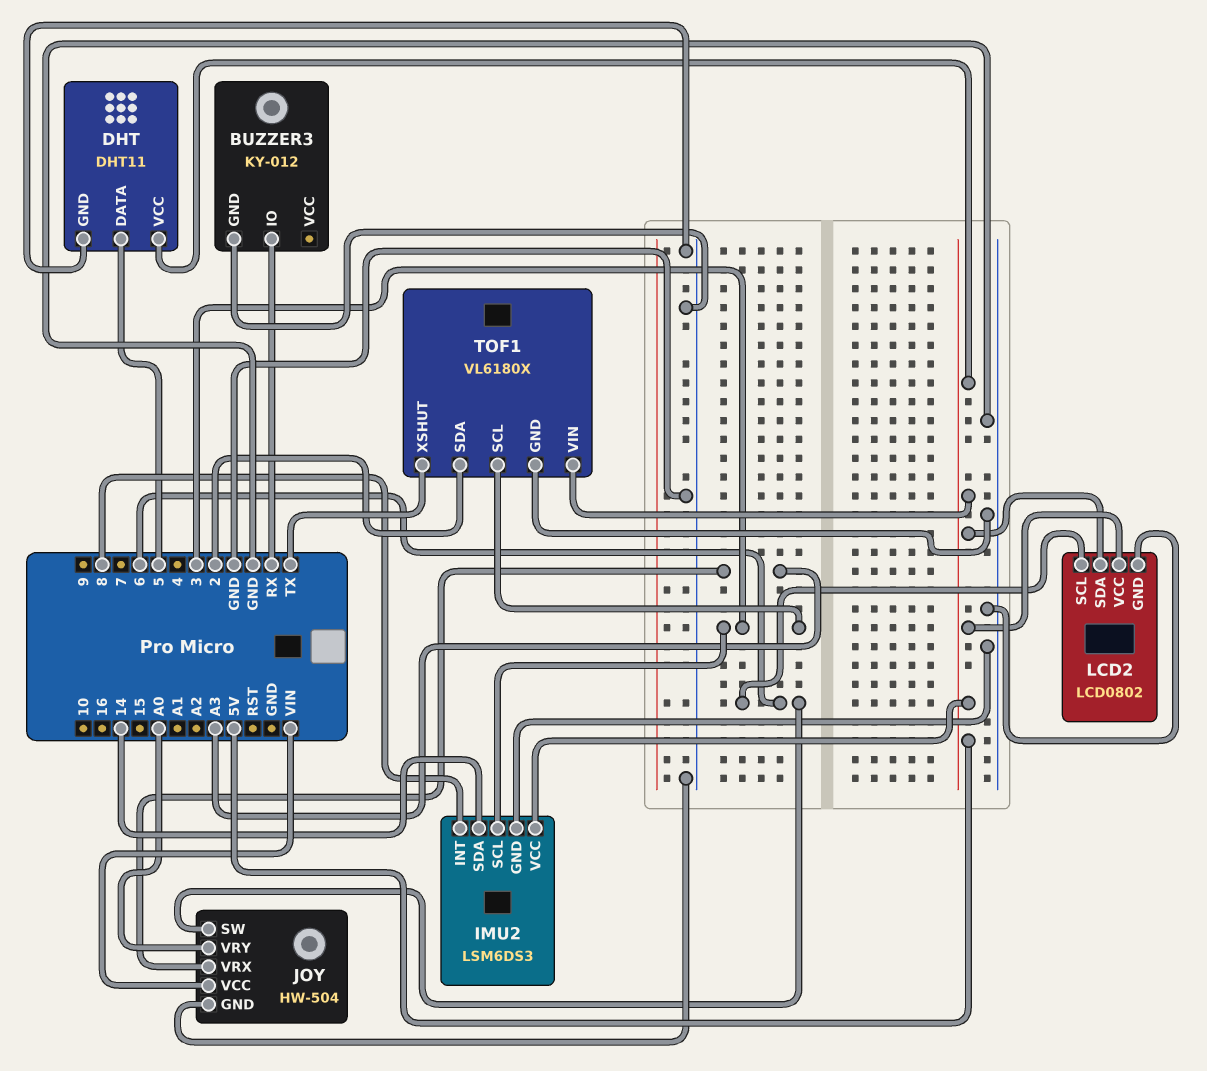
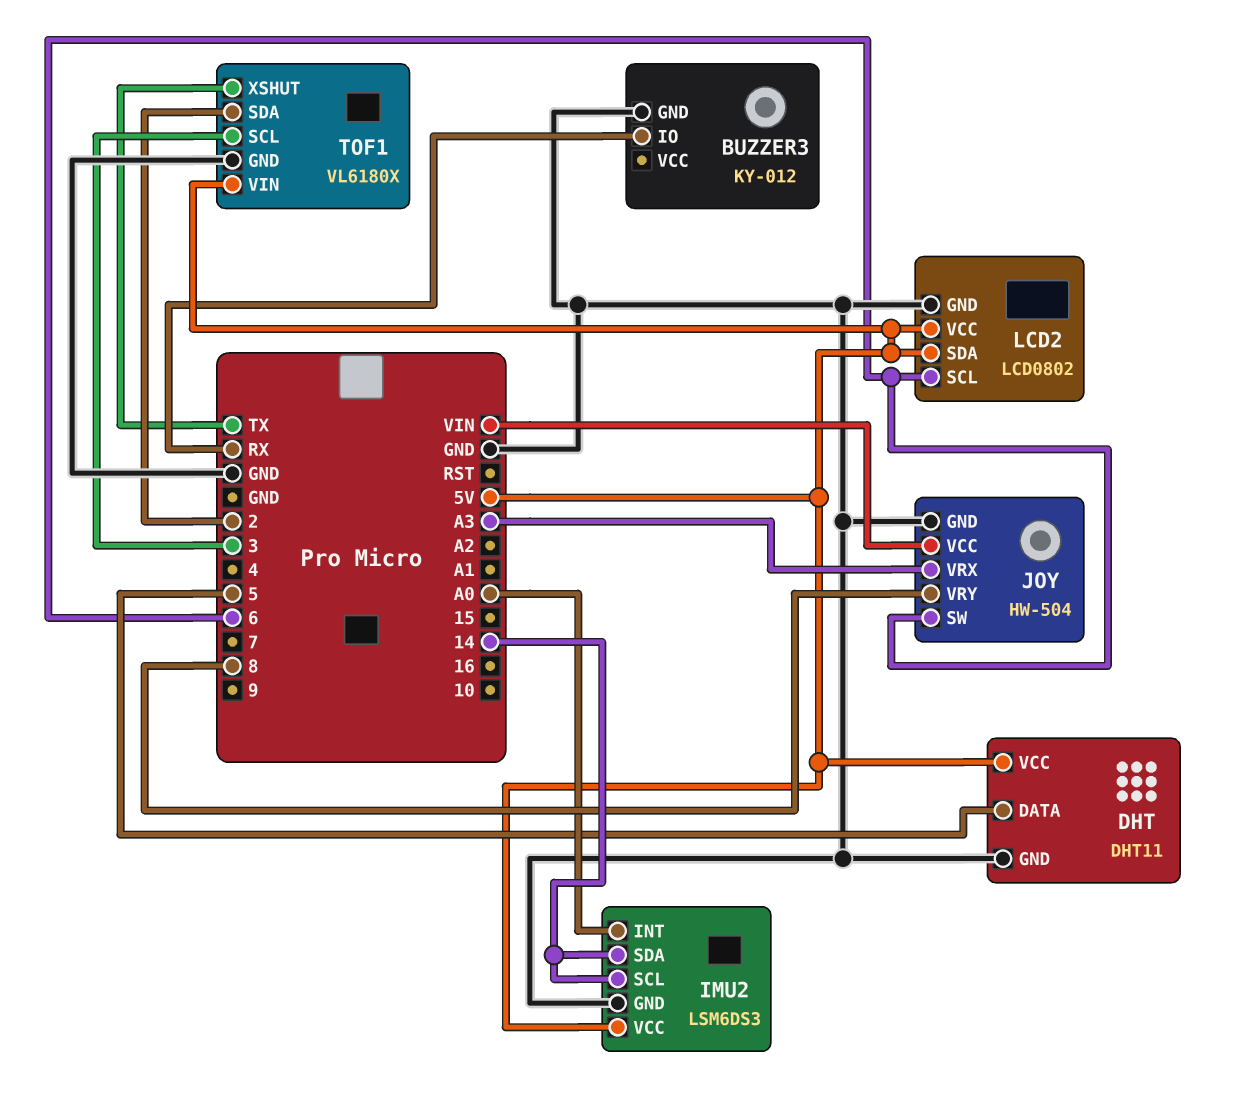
IMU2 pin INT: 8 -> A0
IMU2 pin SCL: 3 -> 14
JOY pin VRY: A0 -> 8

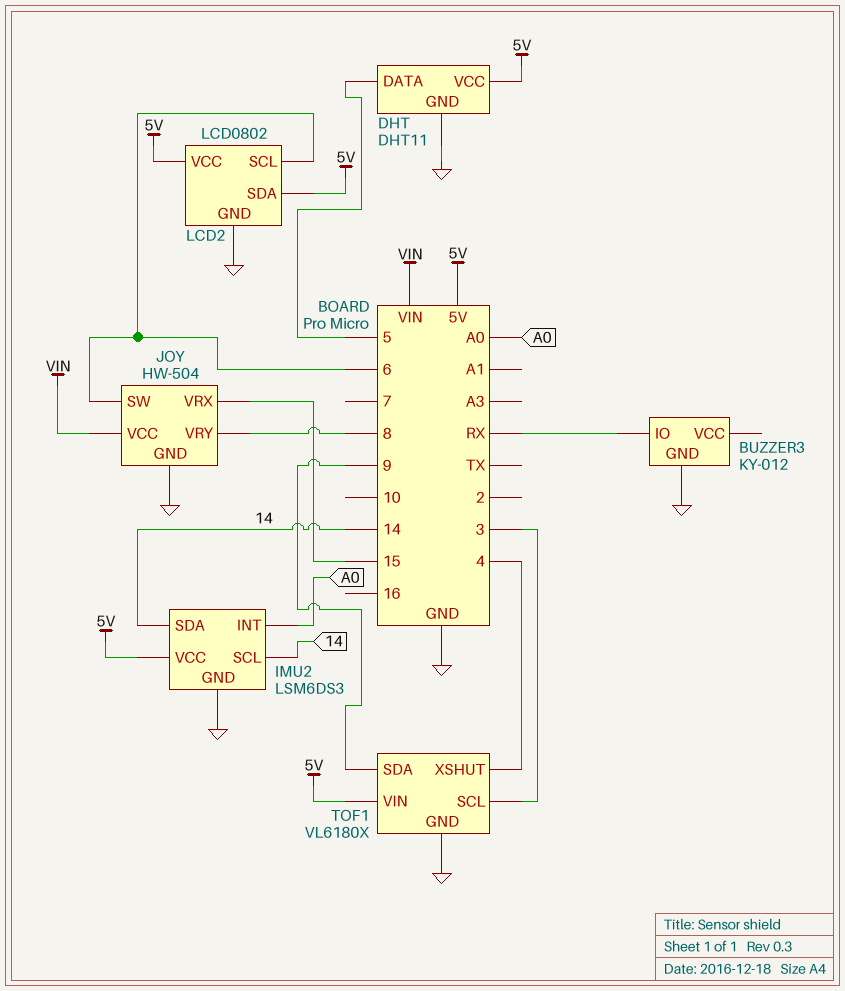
JOY pin VRX: A3 -> 15
TOF1 pin SDA: 2 -> 9
TOF1 pin XSHUT: TX -> 4

